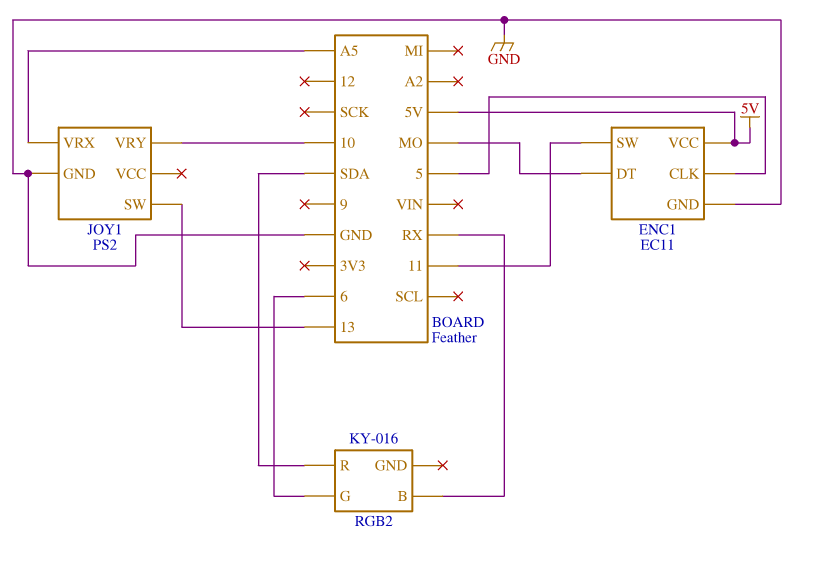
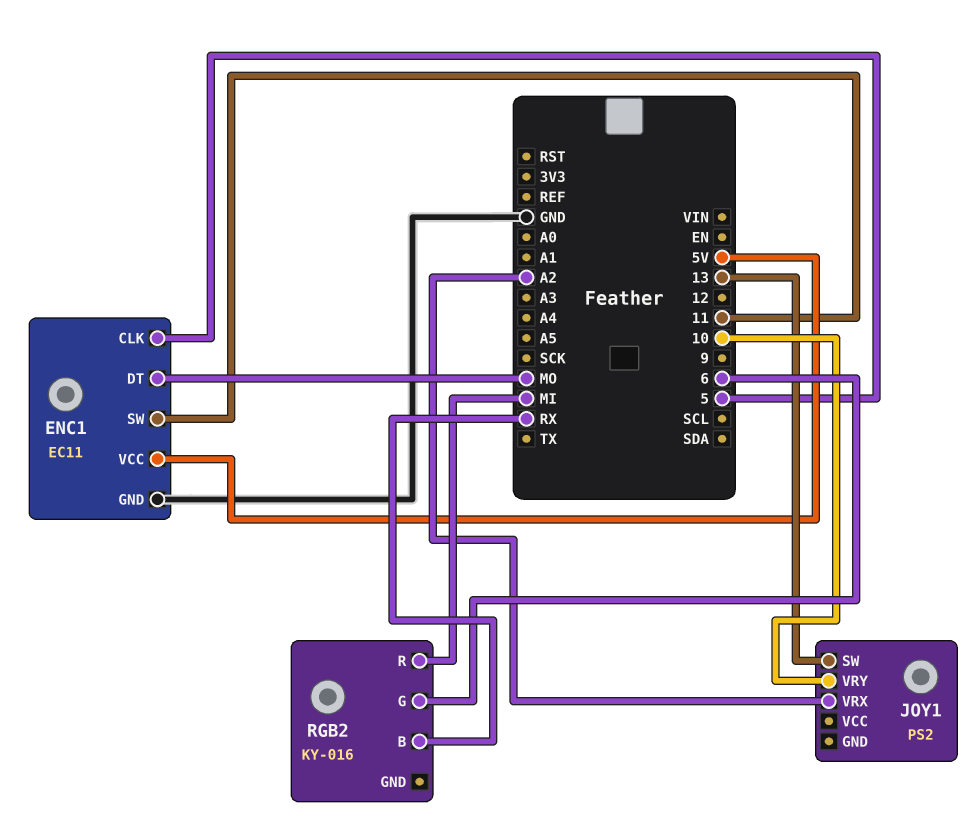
JOY1 pin GND: GND -> none
JOY1 pin VRX: A5 -> A2
RGB2 pin R: SDA -> MI

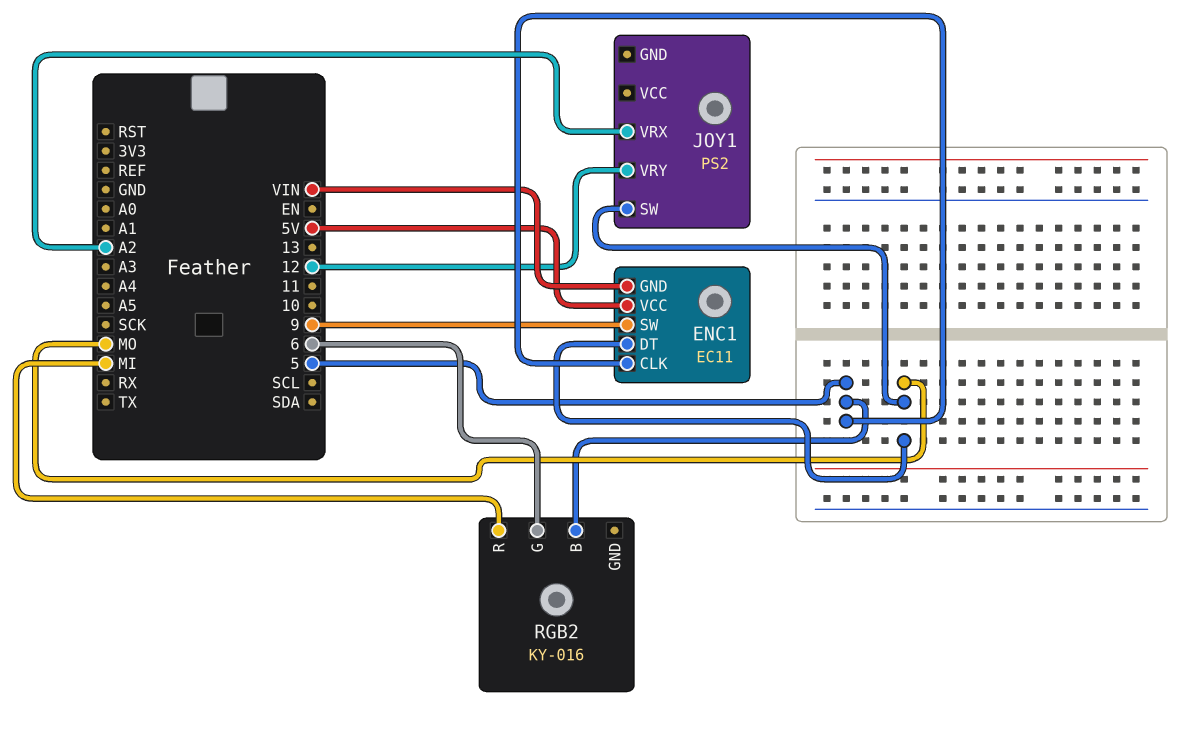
ENC1 pin GND: GND -> VIN
ENC1 pin SW: 11 -> 9
JOY1 pin SW: 13 -> MO
JOY1 pin VRY: 10 -> 12
RGB2 pin B: RX -> 5

